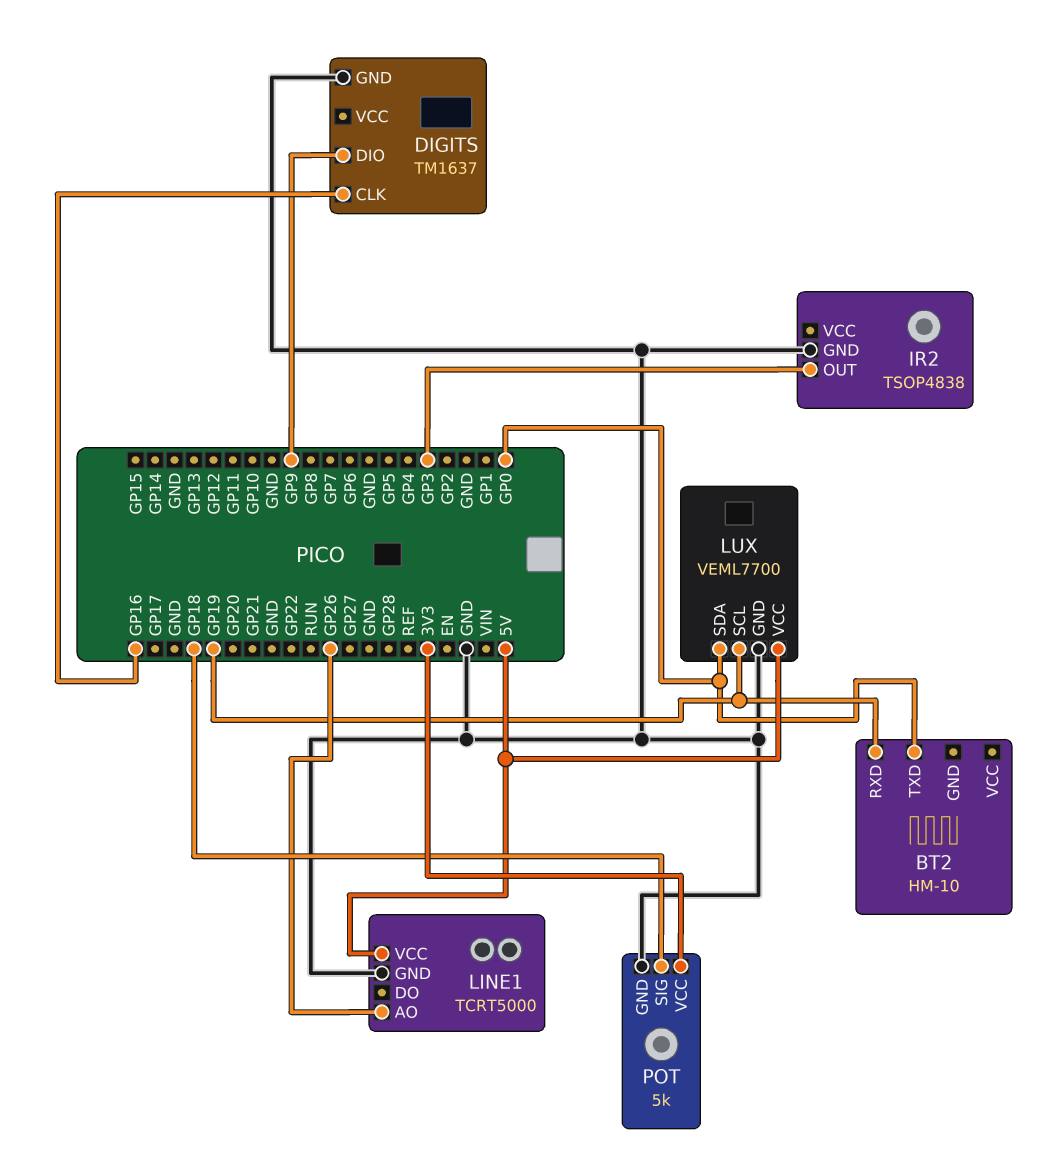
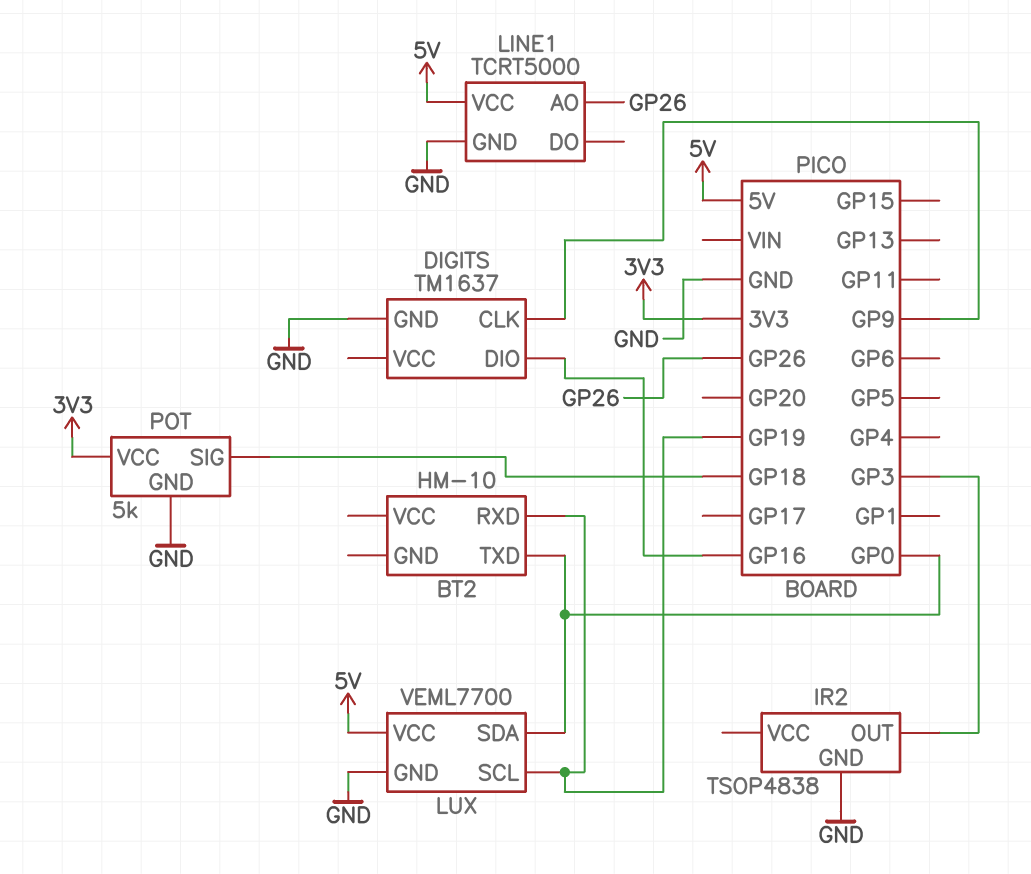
DIGITS pin CLK: GP16 -> GP9
DIGITS pin DIO: GP9 -> GP16

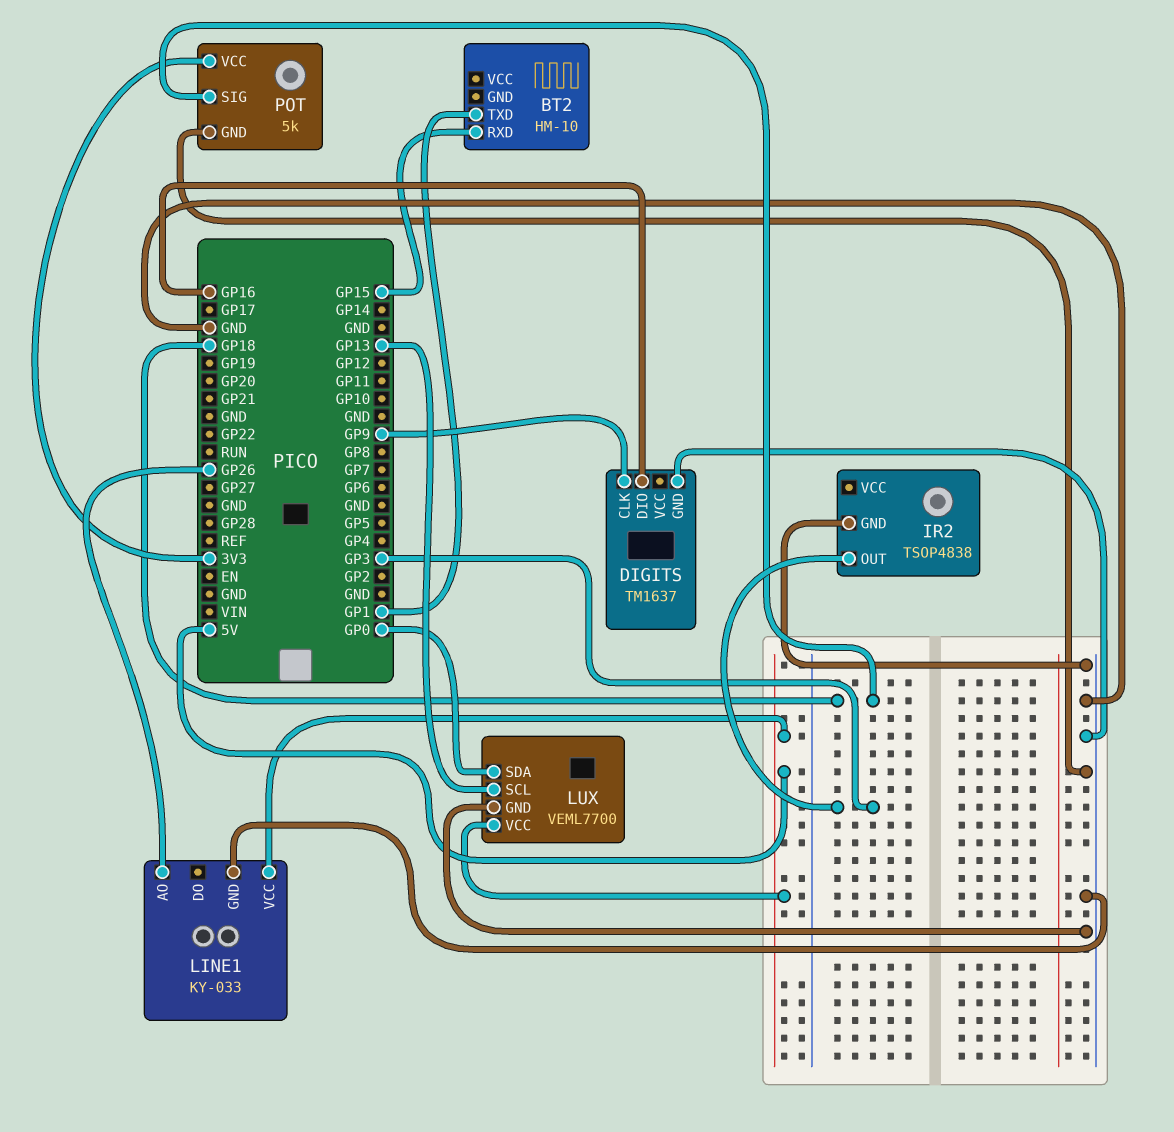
BT2 pin RXD: GP19 -> GP15
BT2 pin TXD: GP0 -> GP1
LINE1: TCRT5000 -> KY-033
LUX pin SCL: GP19 -> GP13

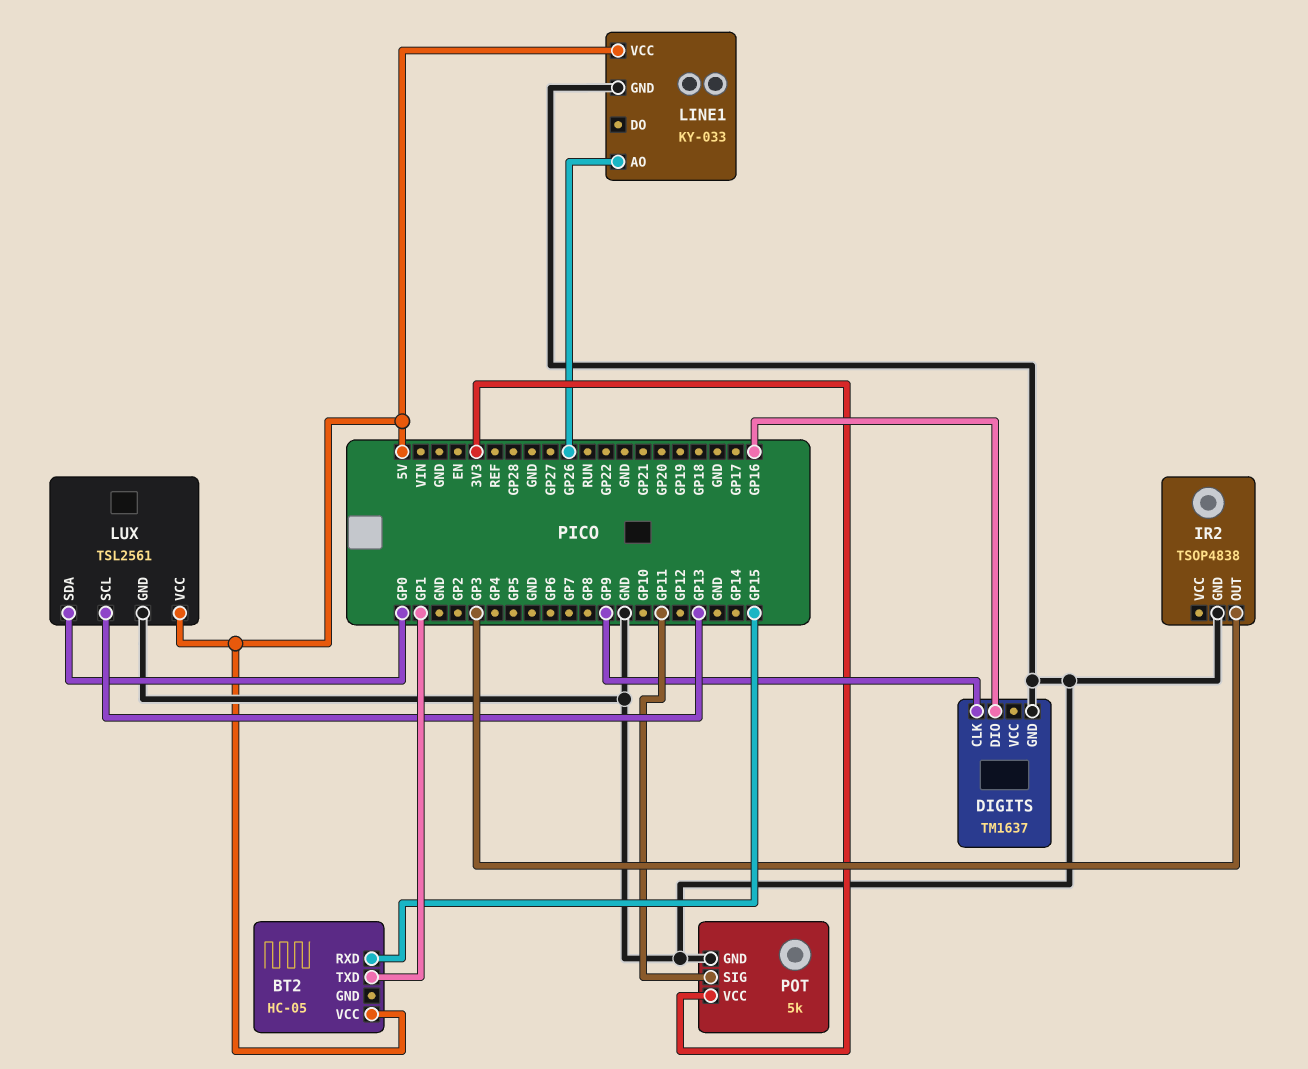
BT2: HM-10 -> HC-05
BT2 pin VCC: none -> 5V
LUX: VEML7700 -> TSL2561
POT pin SIG: GP18 -> GP11

